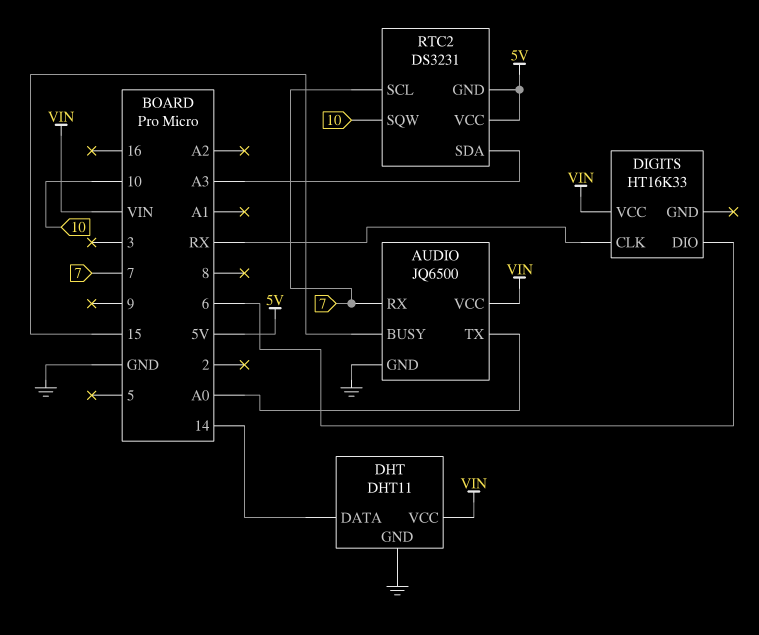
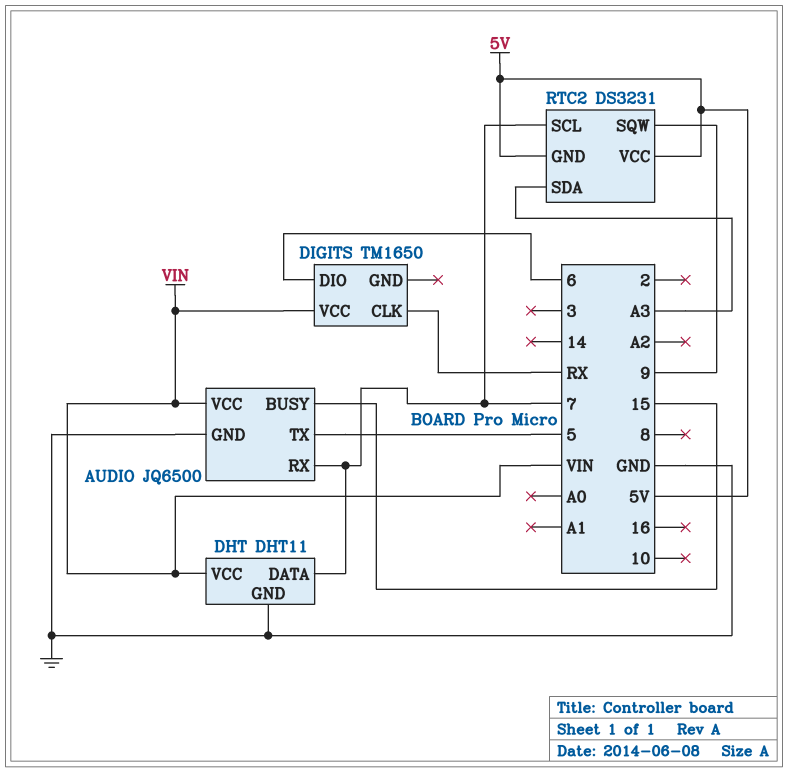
AUDIO pin TX: A0 -> 5
DHT pin DATA: 14 -> 7
DIGITS: HT16K33 -> TM1650
RTC2 pin SQW: 10 -> 9

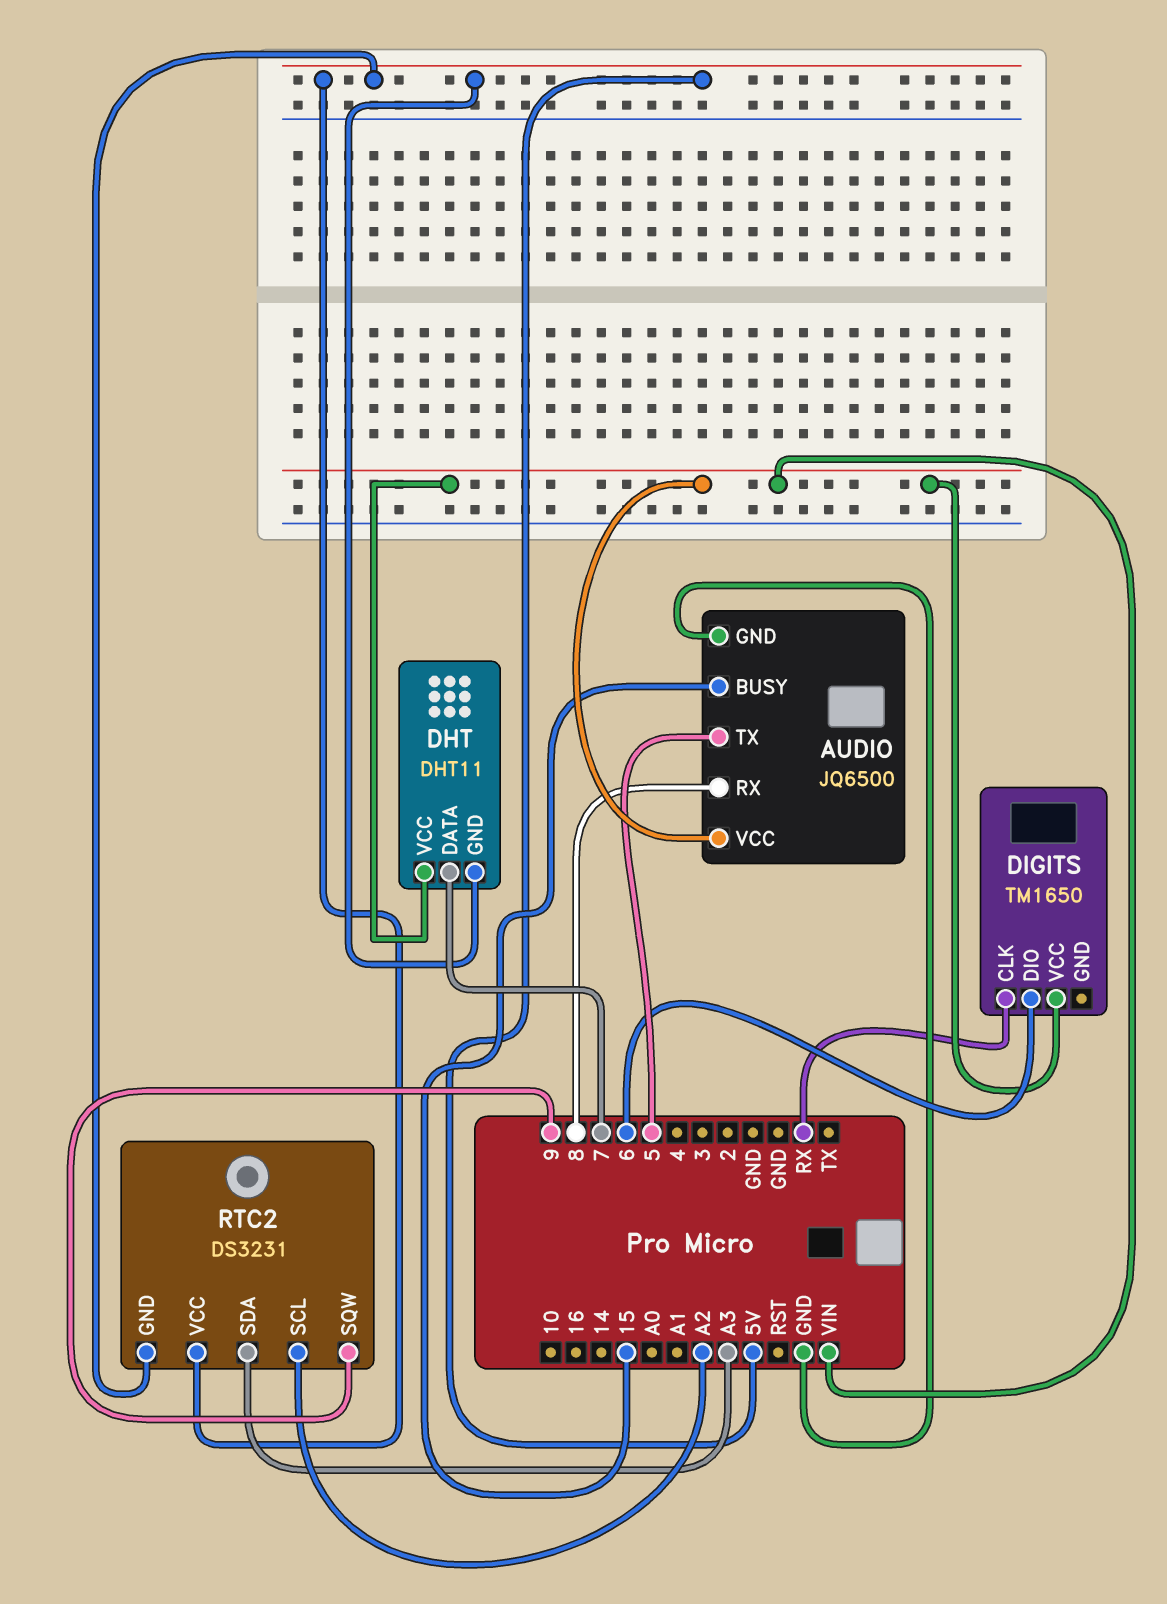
AUDIO pin RX: 7 -> 8
DHT pin GND: GND -> 5V
RTC2 pin SCL: 7 -> A2

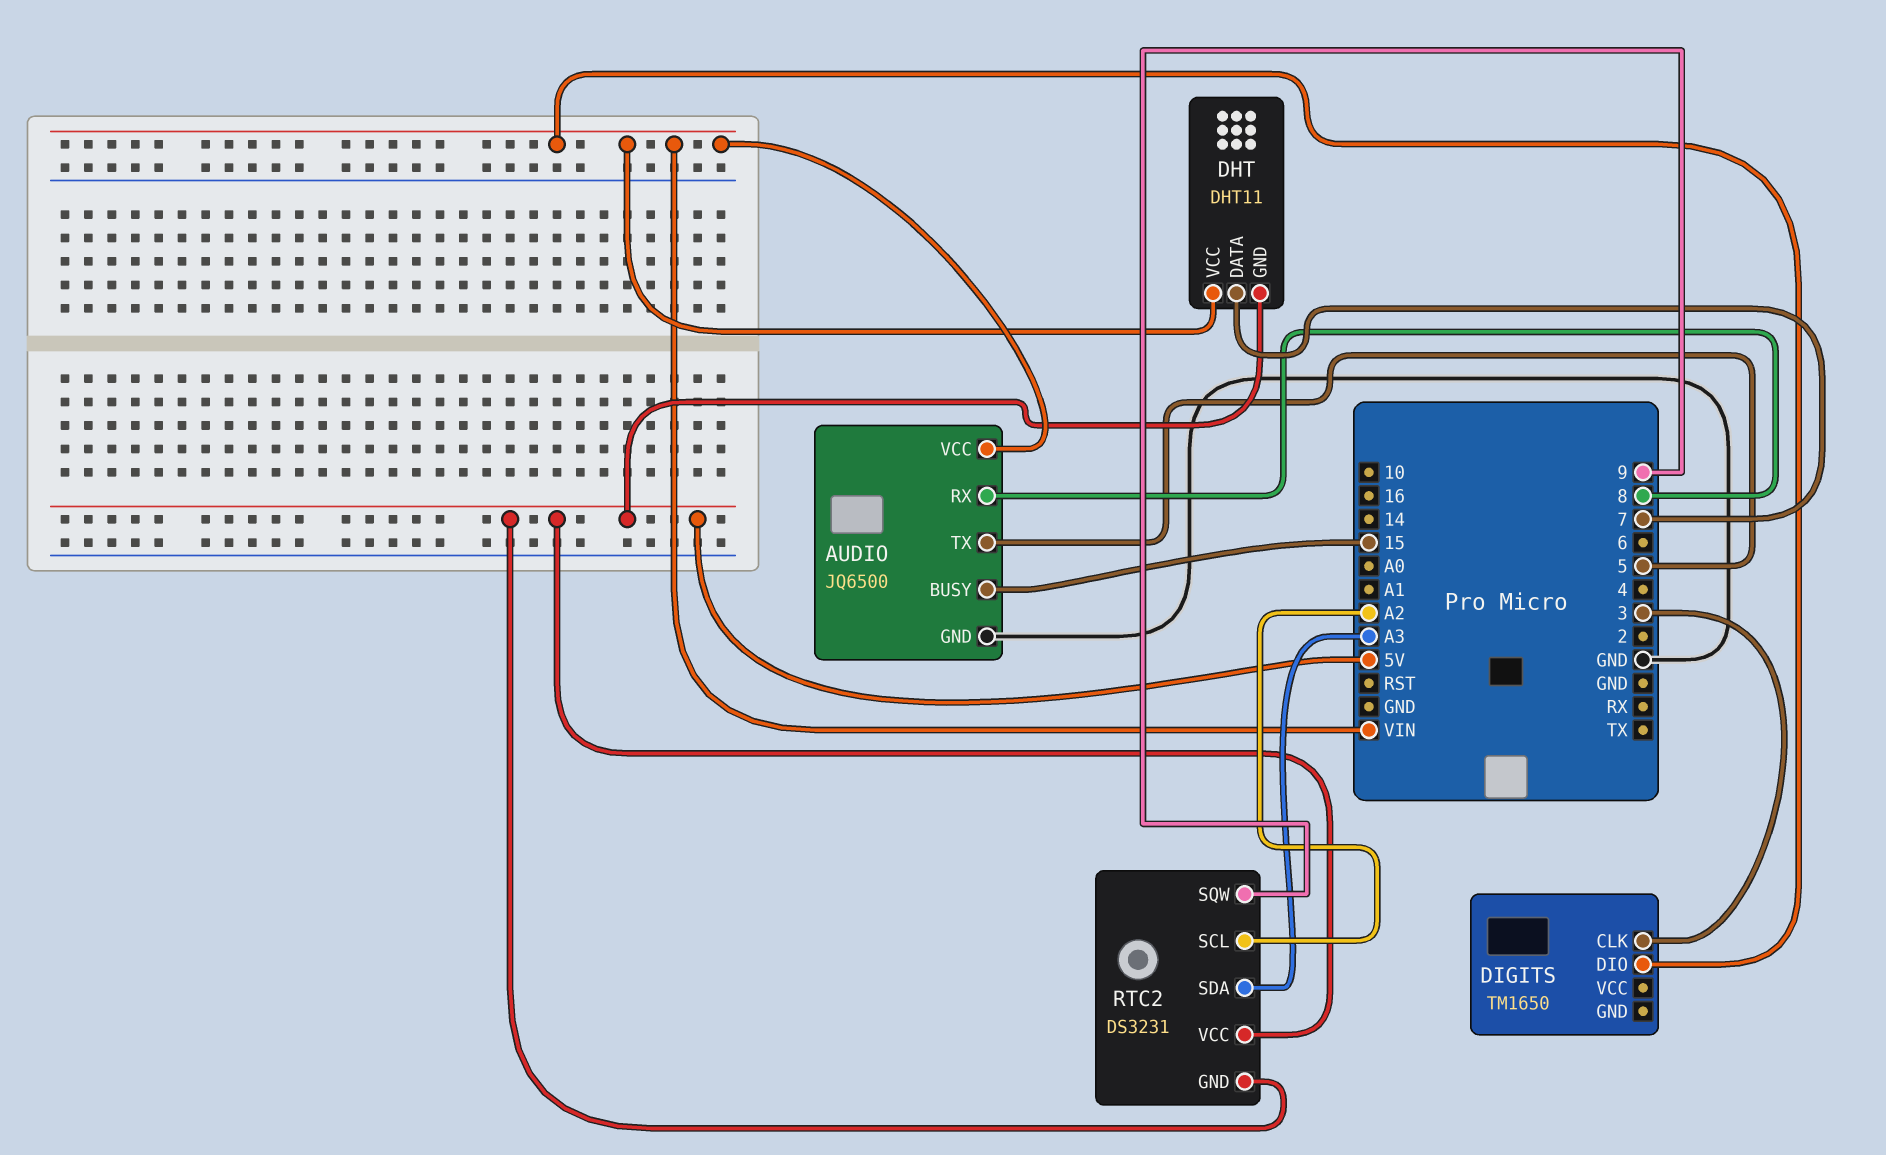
DIGITS pin CLK: RX -> 3
DIGITS pin DIO: 6 -> VIN
DIGITS pin VCC: VIN -> none

